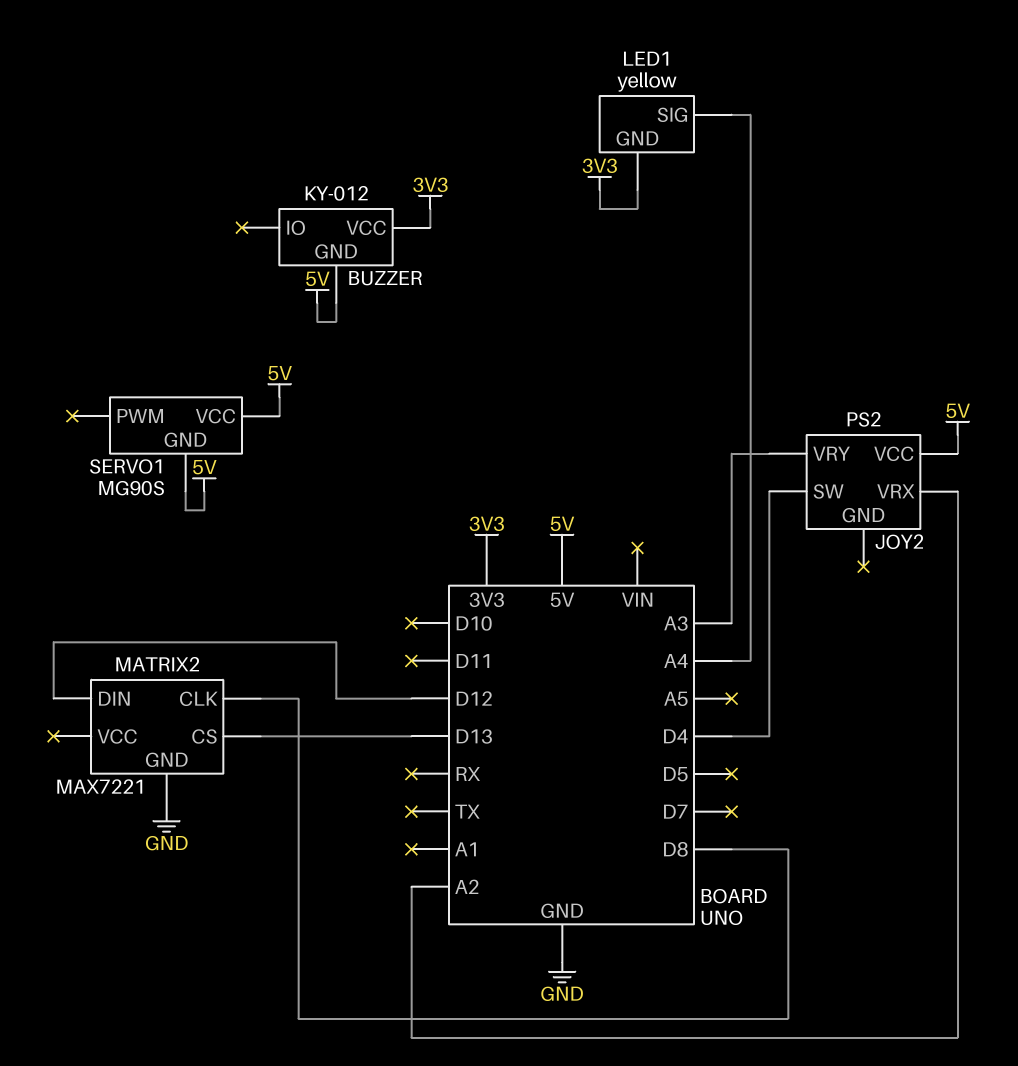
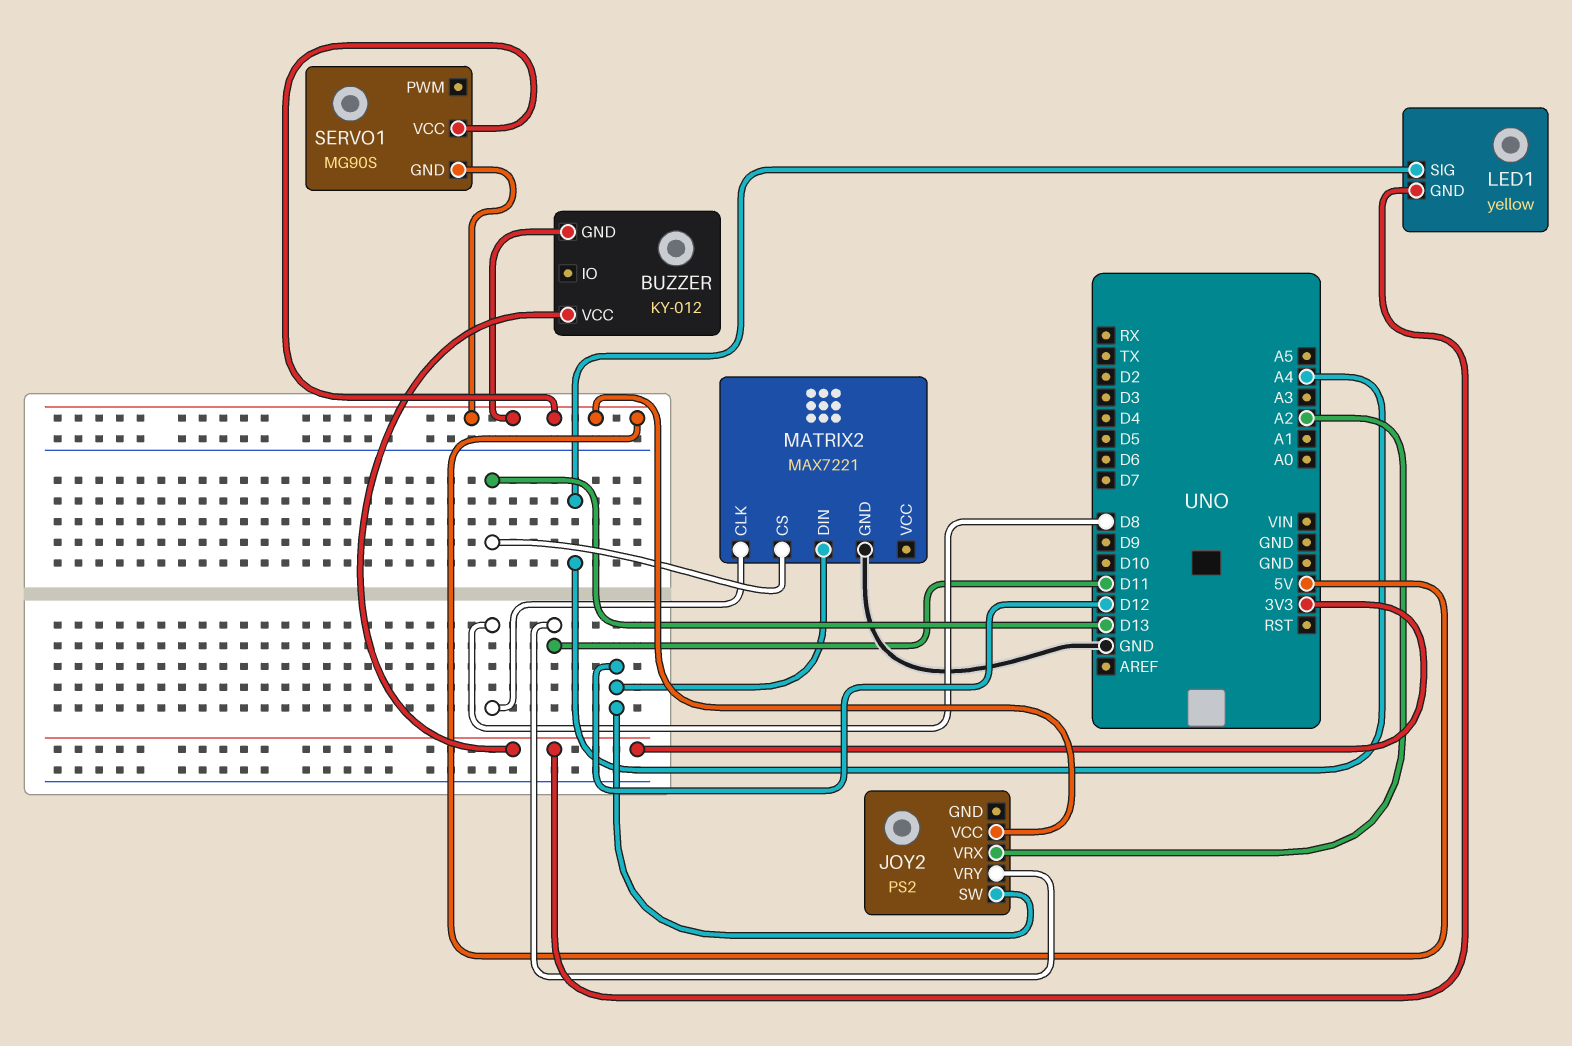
JOY2 pin SW: D4 -> D12
JOY2 pin VRY: A3 -> D11

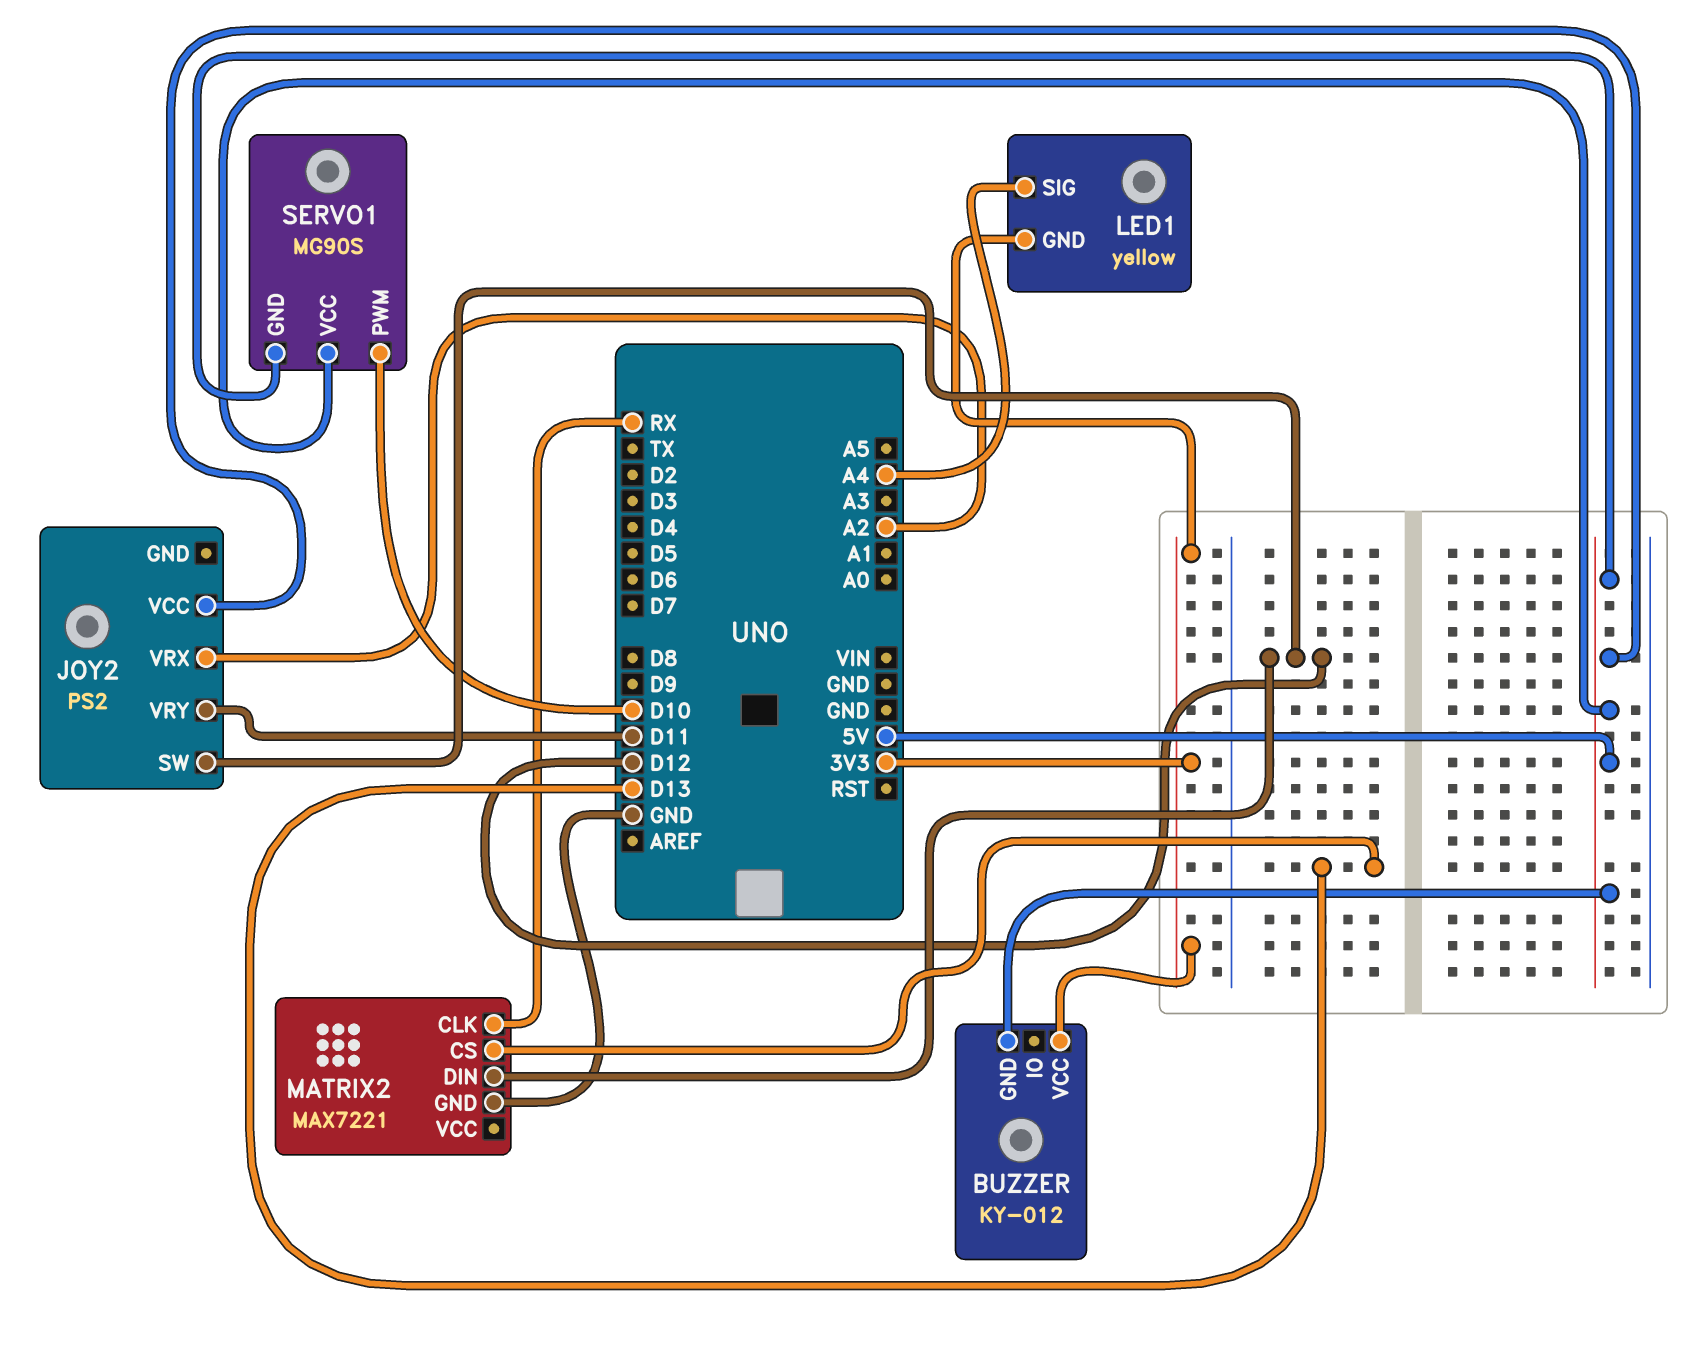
MATRIX2 pin CLK: D8 -> RX
SERVO1 pin PWM: none -> D10

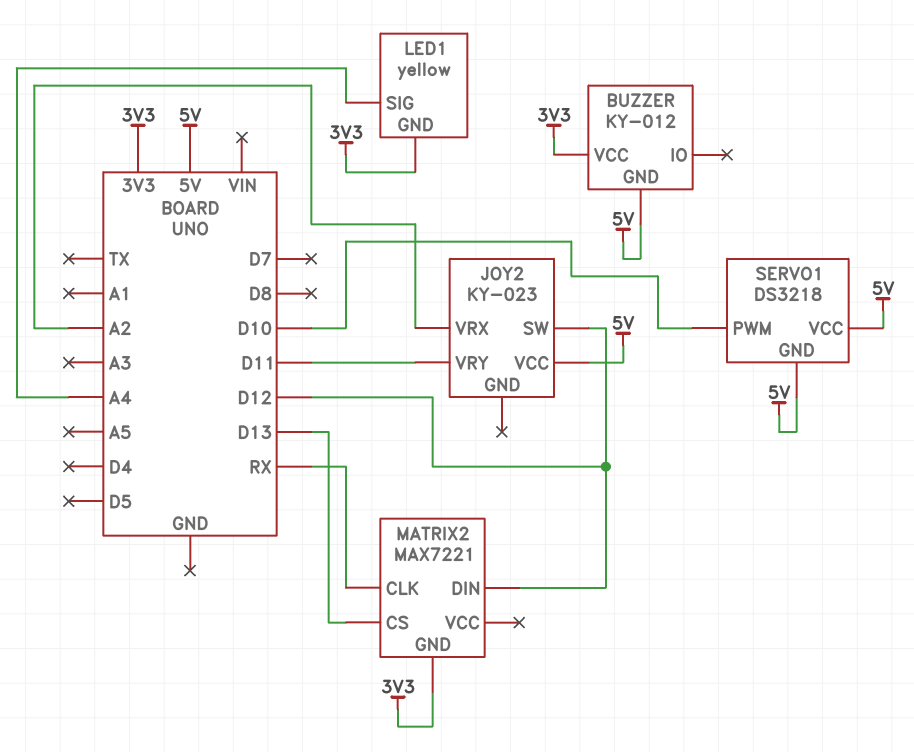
JOY2: PS2 -> KY-023
MATRIX2 pin GND: GND -> 3V3
SERVO1: MG90S -> DS3218

